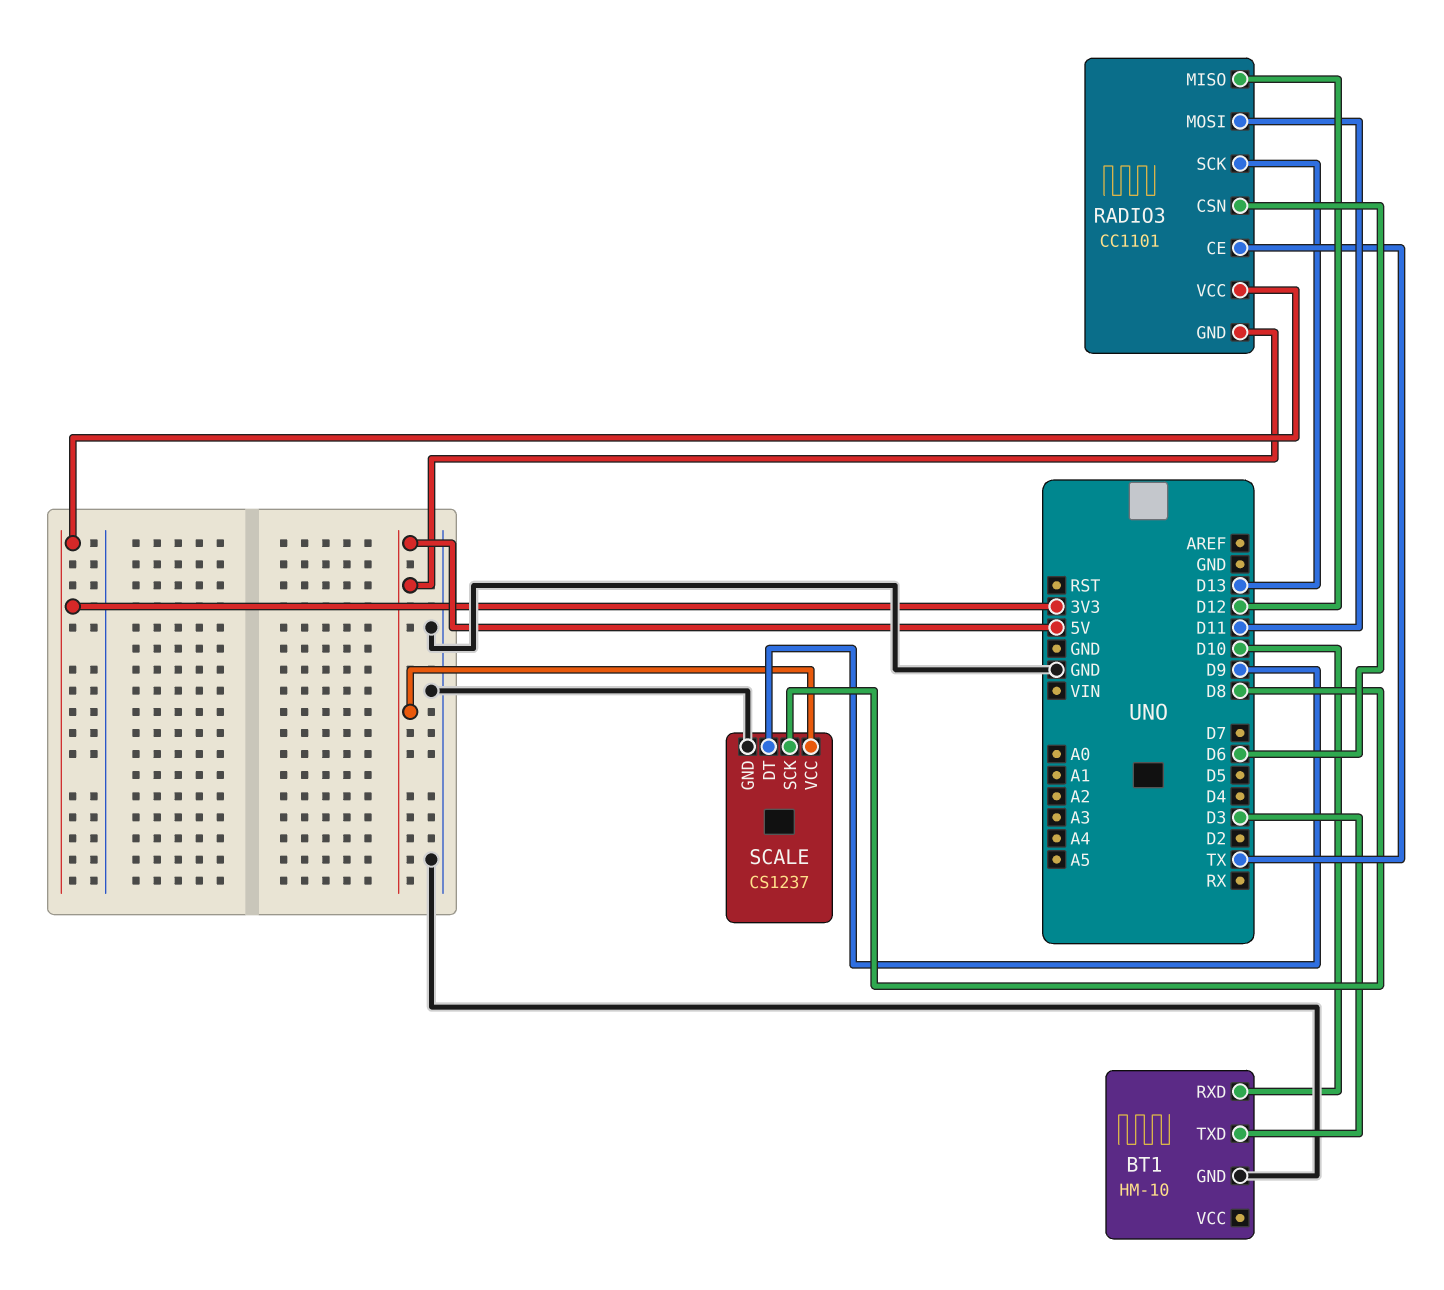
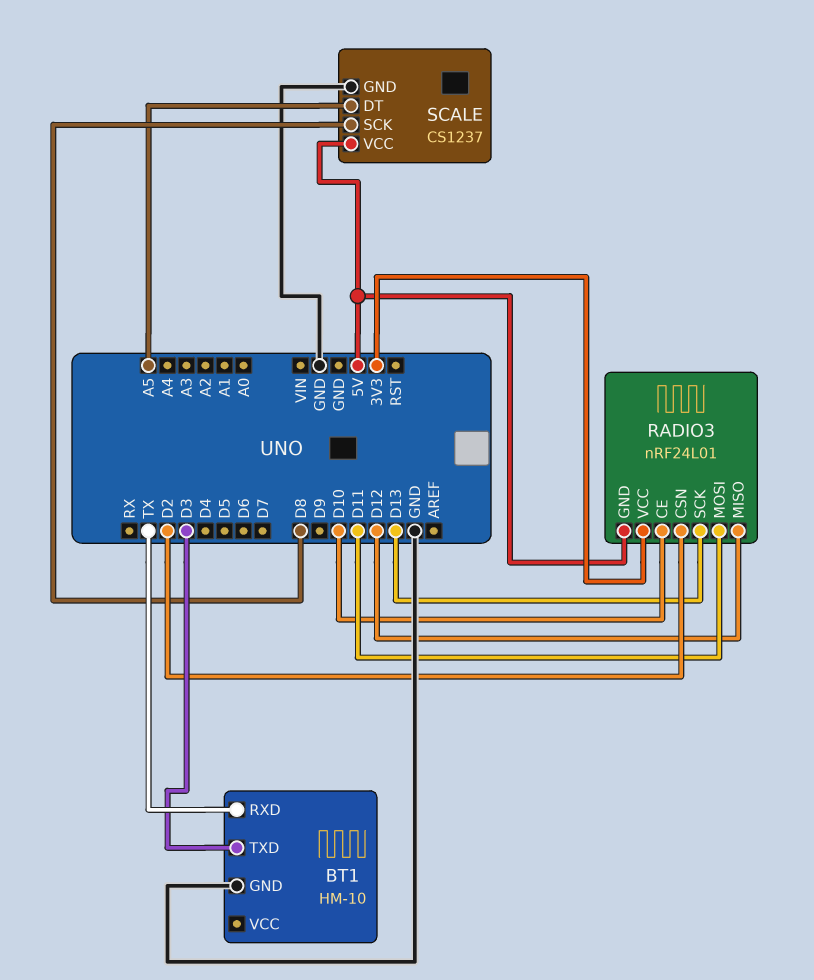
BT1 pin RXD: D10 -> TX
RADIO3: CC1101 -> nRF24L01
RADIO3 pin CE: TX -> D10
RADIO3 pin CSN: D6 -> D2
SCALE pin DT: D9 -> A5

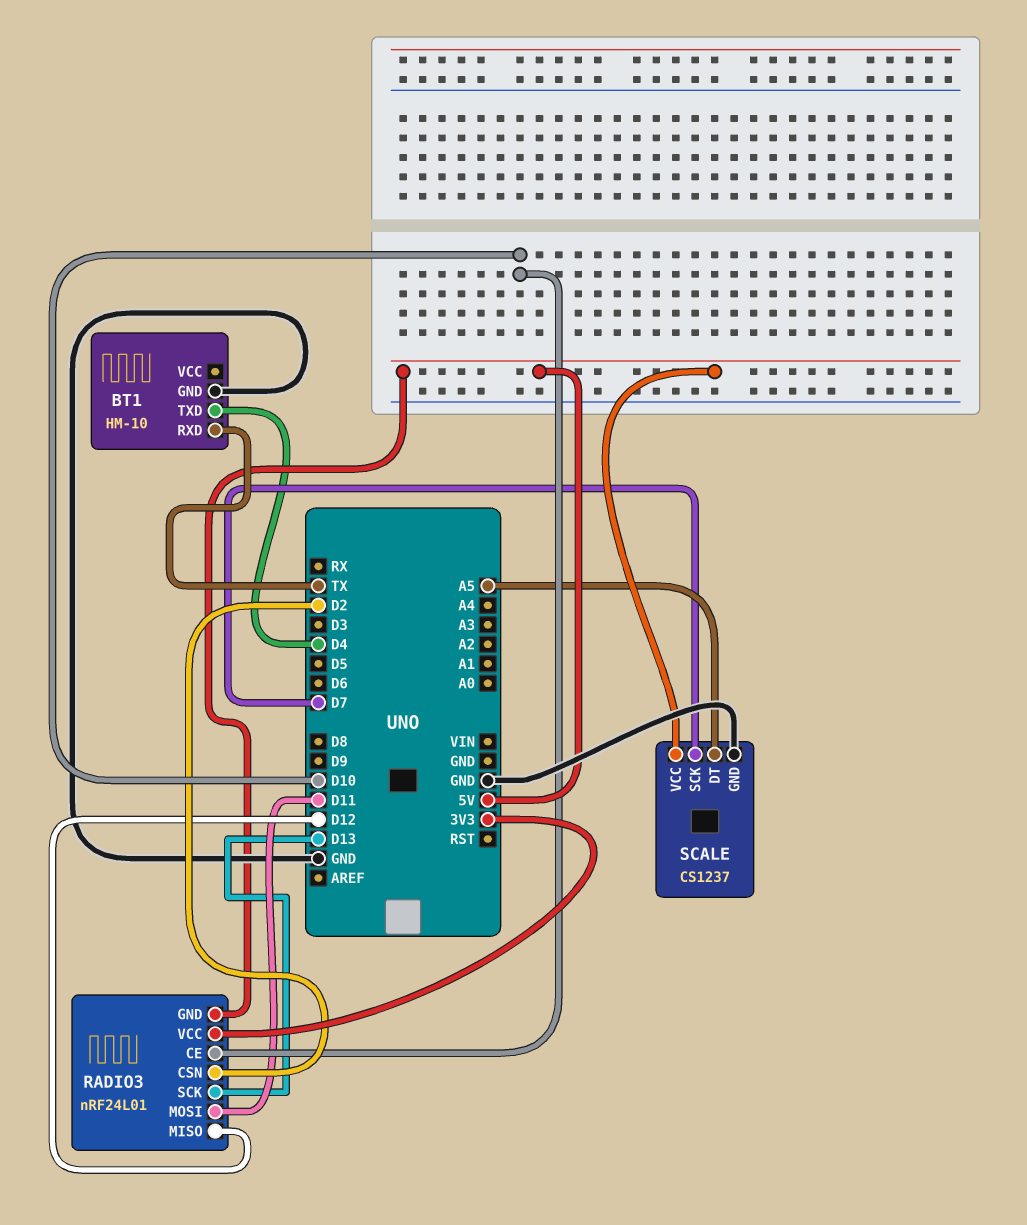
BT1 pin TXD: D3 -> D4
SCALE pin SCK: D8 -> D7

